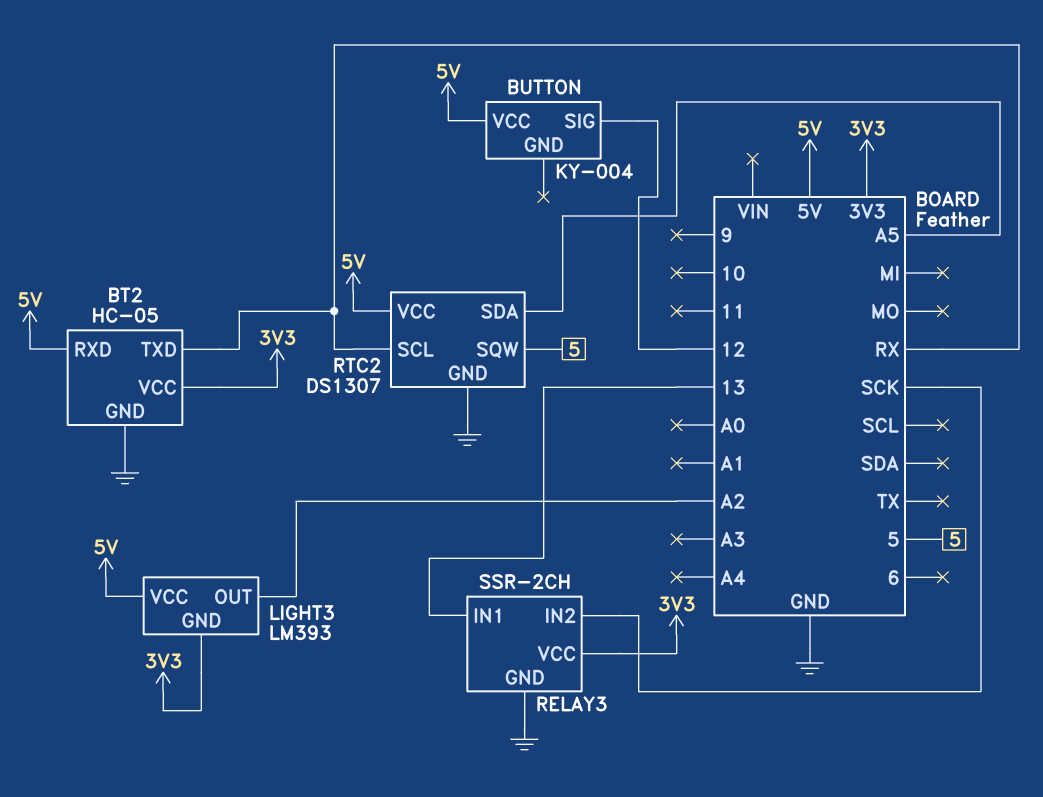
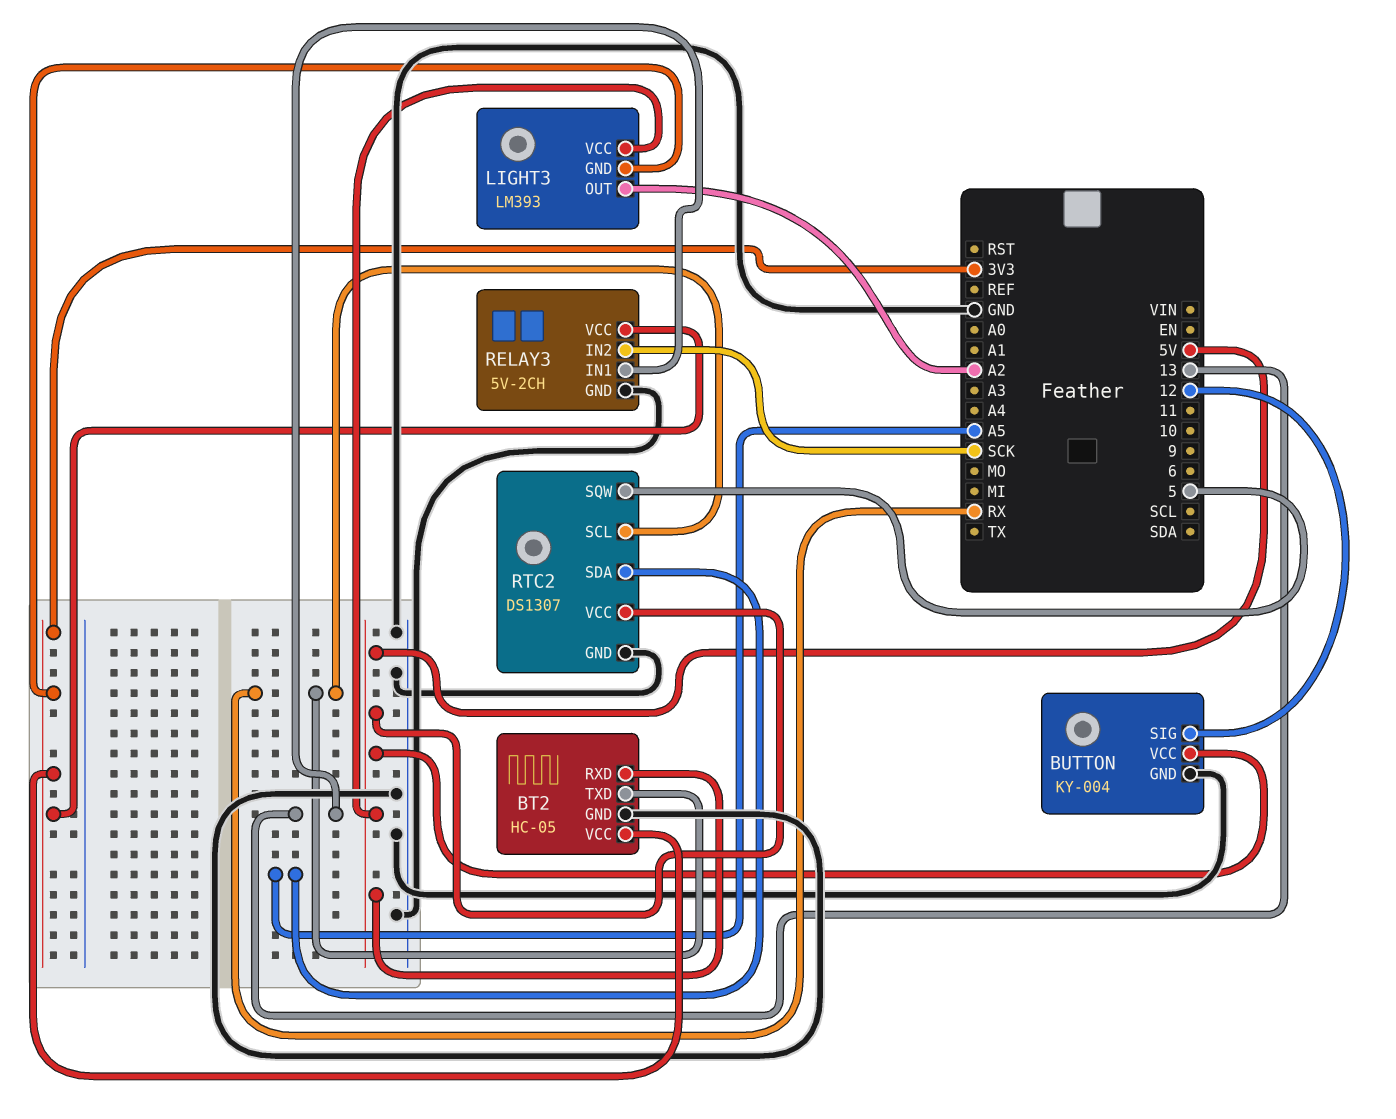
BUTTON pin GND: none -> GND
RELAY3: SSR-2CH -> 5V-2CH

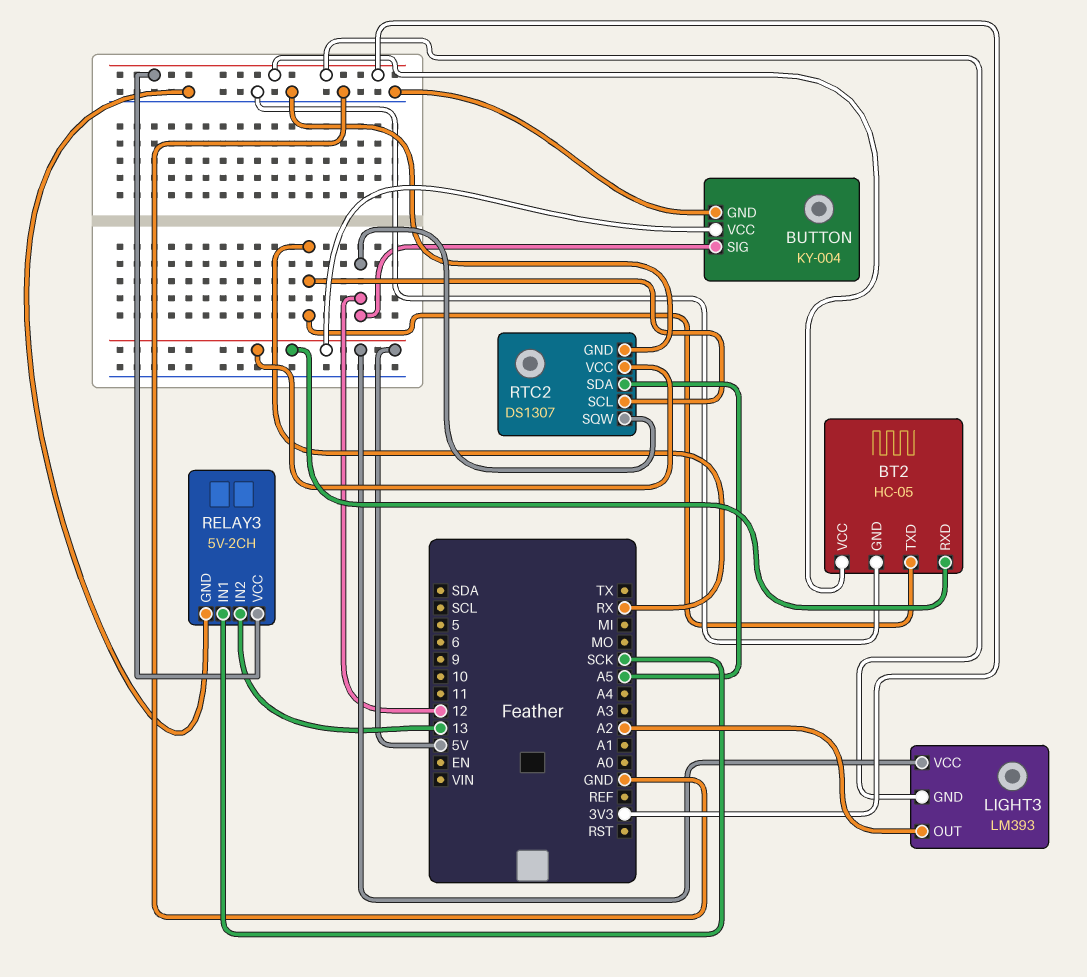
RELAY3 pin IN1: 13 -> SCK
RELAY3 pin IN2: SCK -> 13
RTC2 pin SQW: 5 -> 12

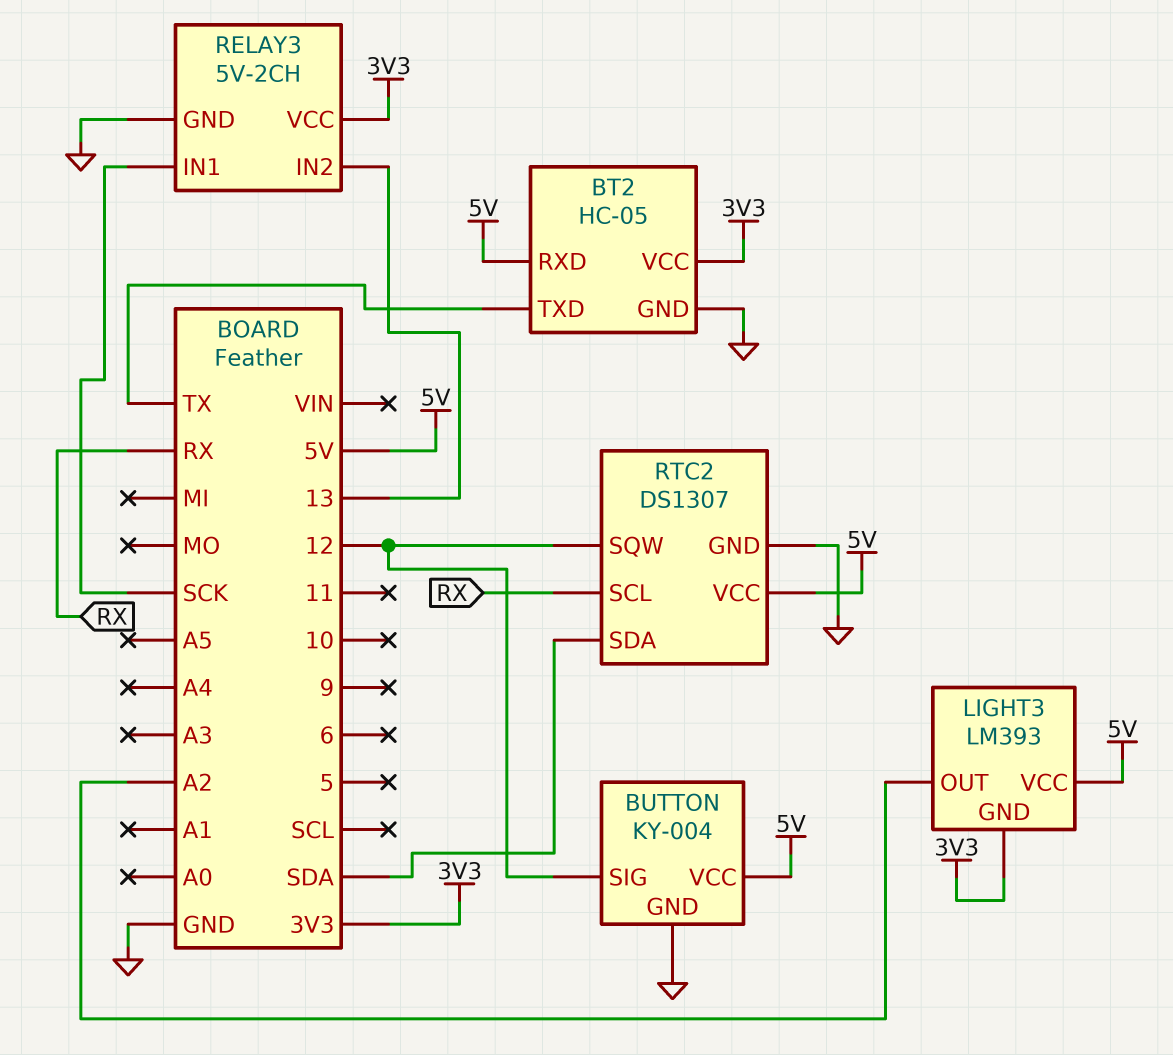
BT2 pin TXD: RX -> TX
RTC2 pin SDA: A5 -> SDA

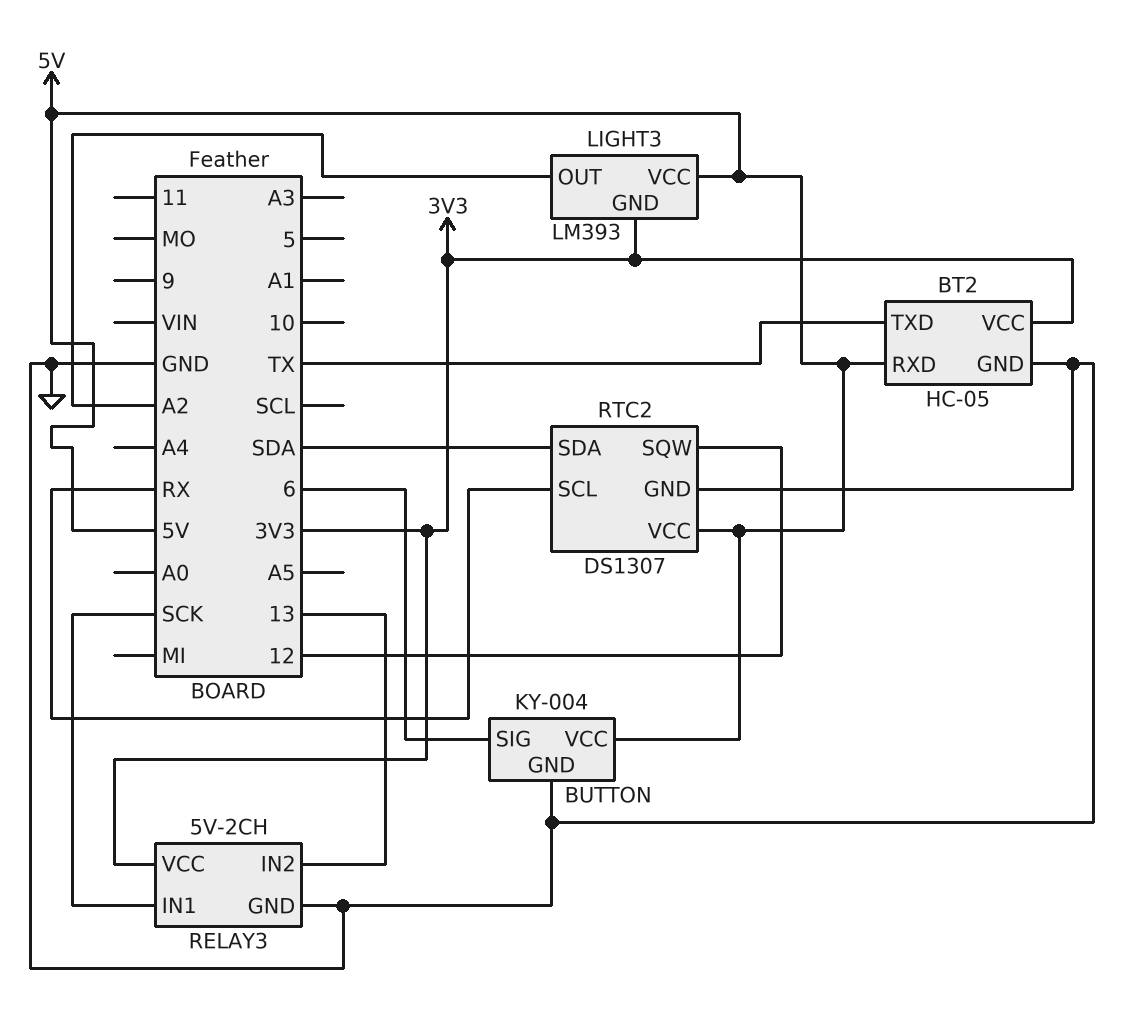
BUTTON pin SIG: 12 -> 6

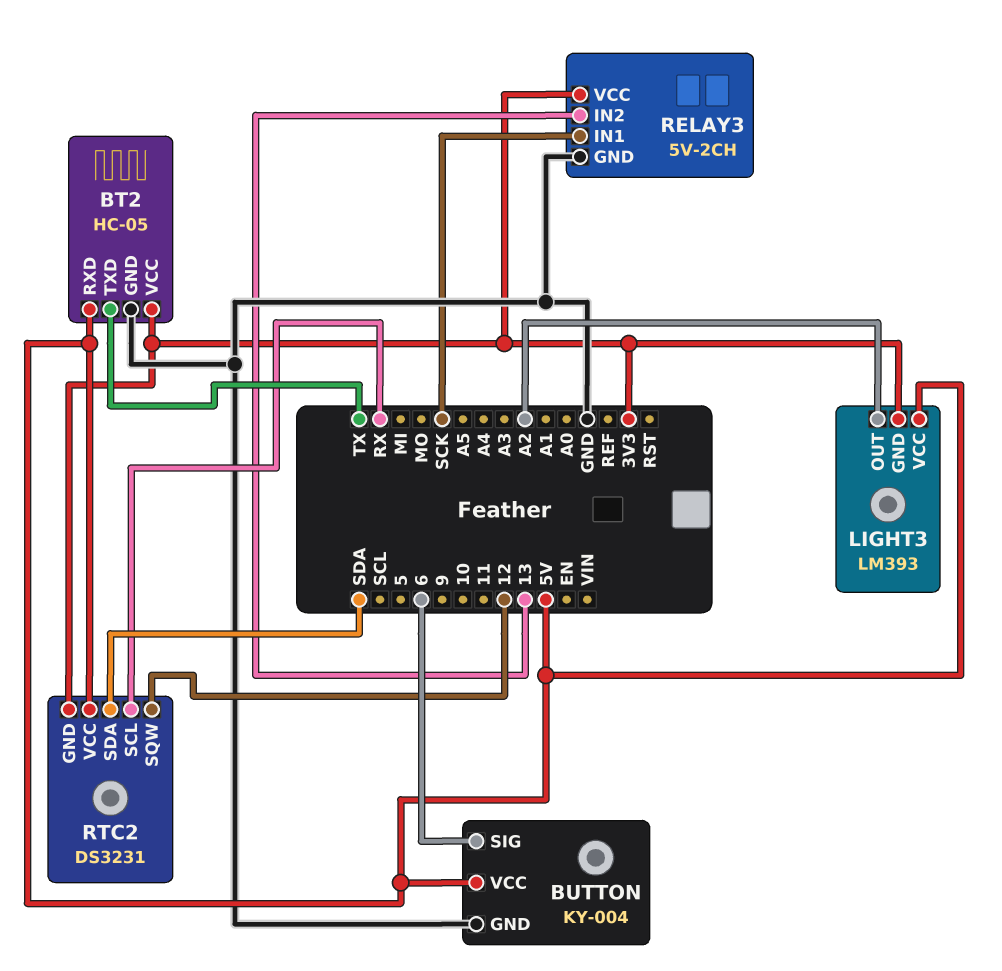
RTC2: DS1307 -> DS3231
RTC2 pin GND: GND -> 3V3

